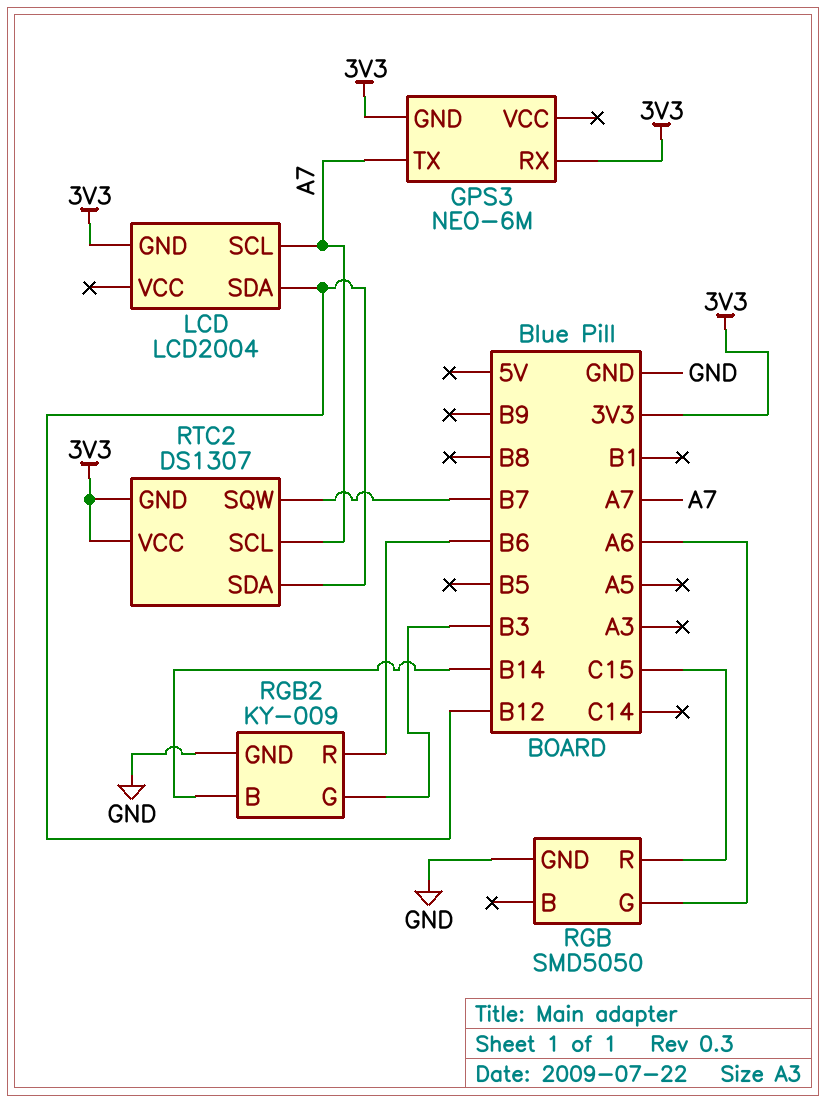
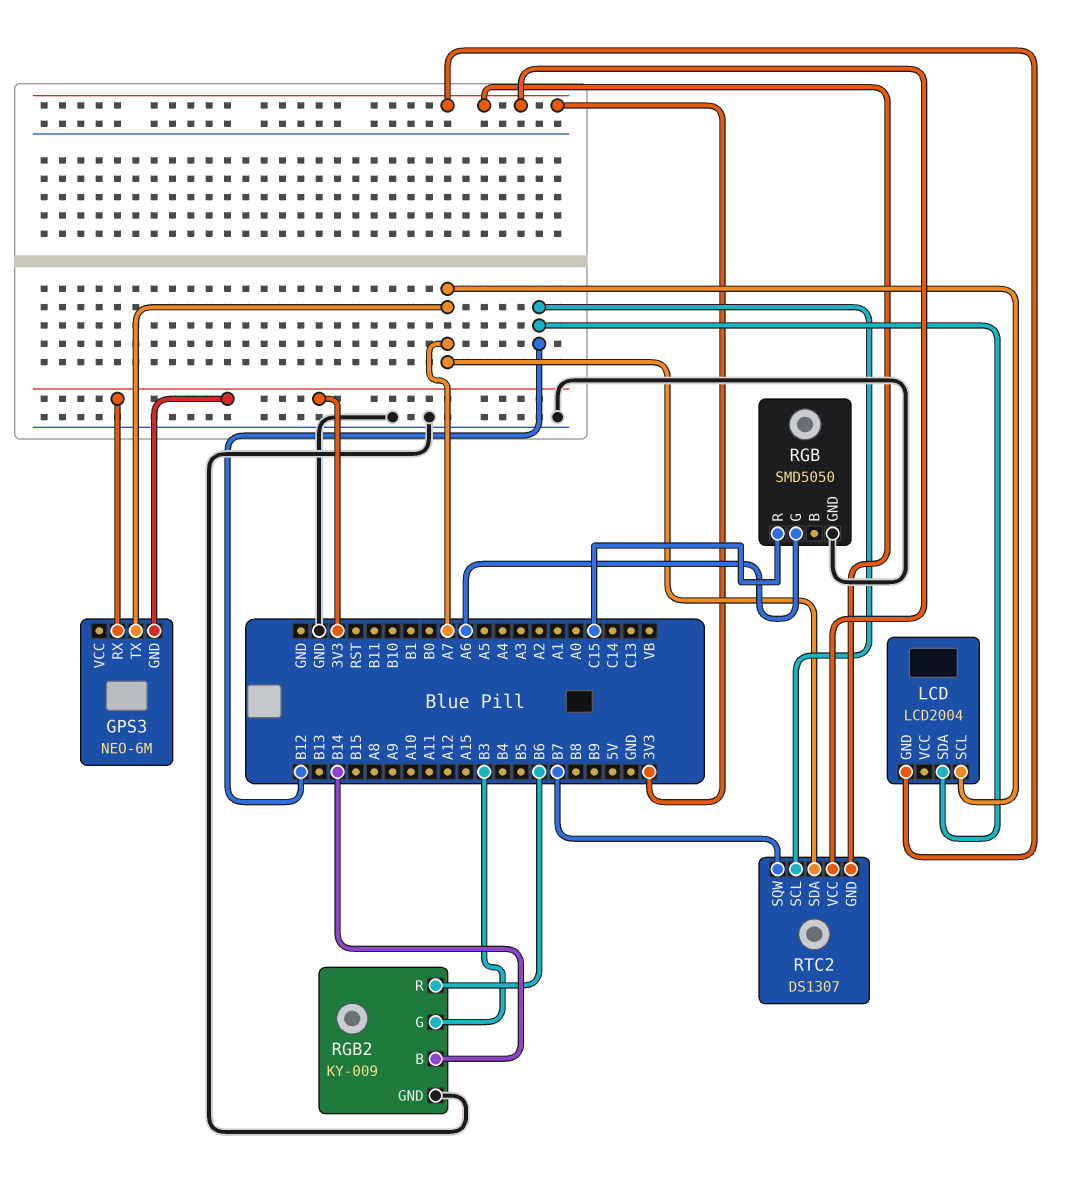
RTC2 pin SCL: A7 -> B12
RTC2 pin SDA: B12 -> A7

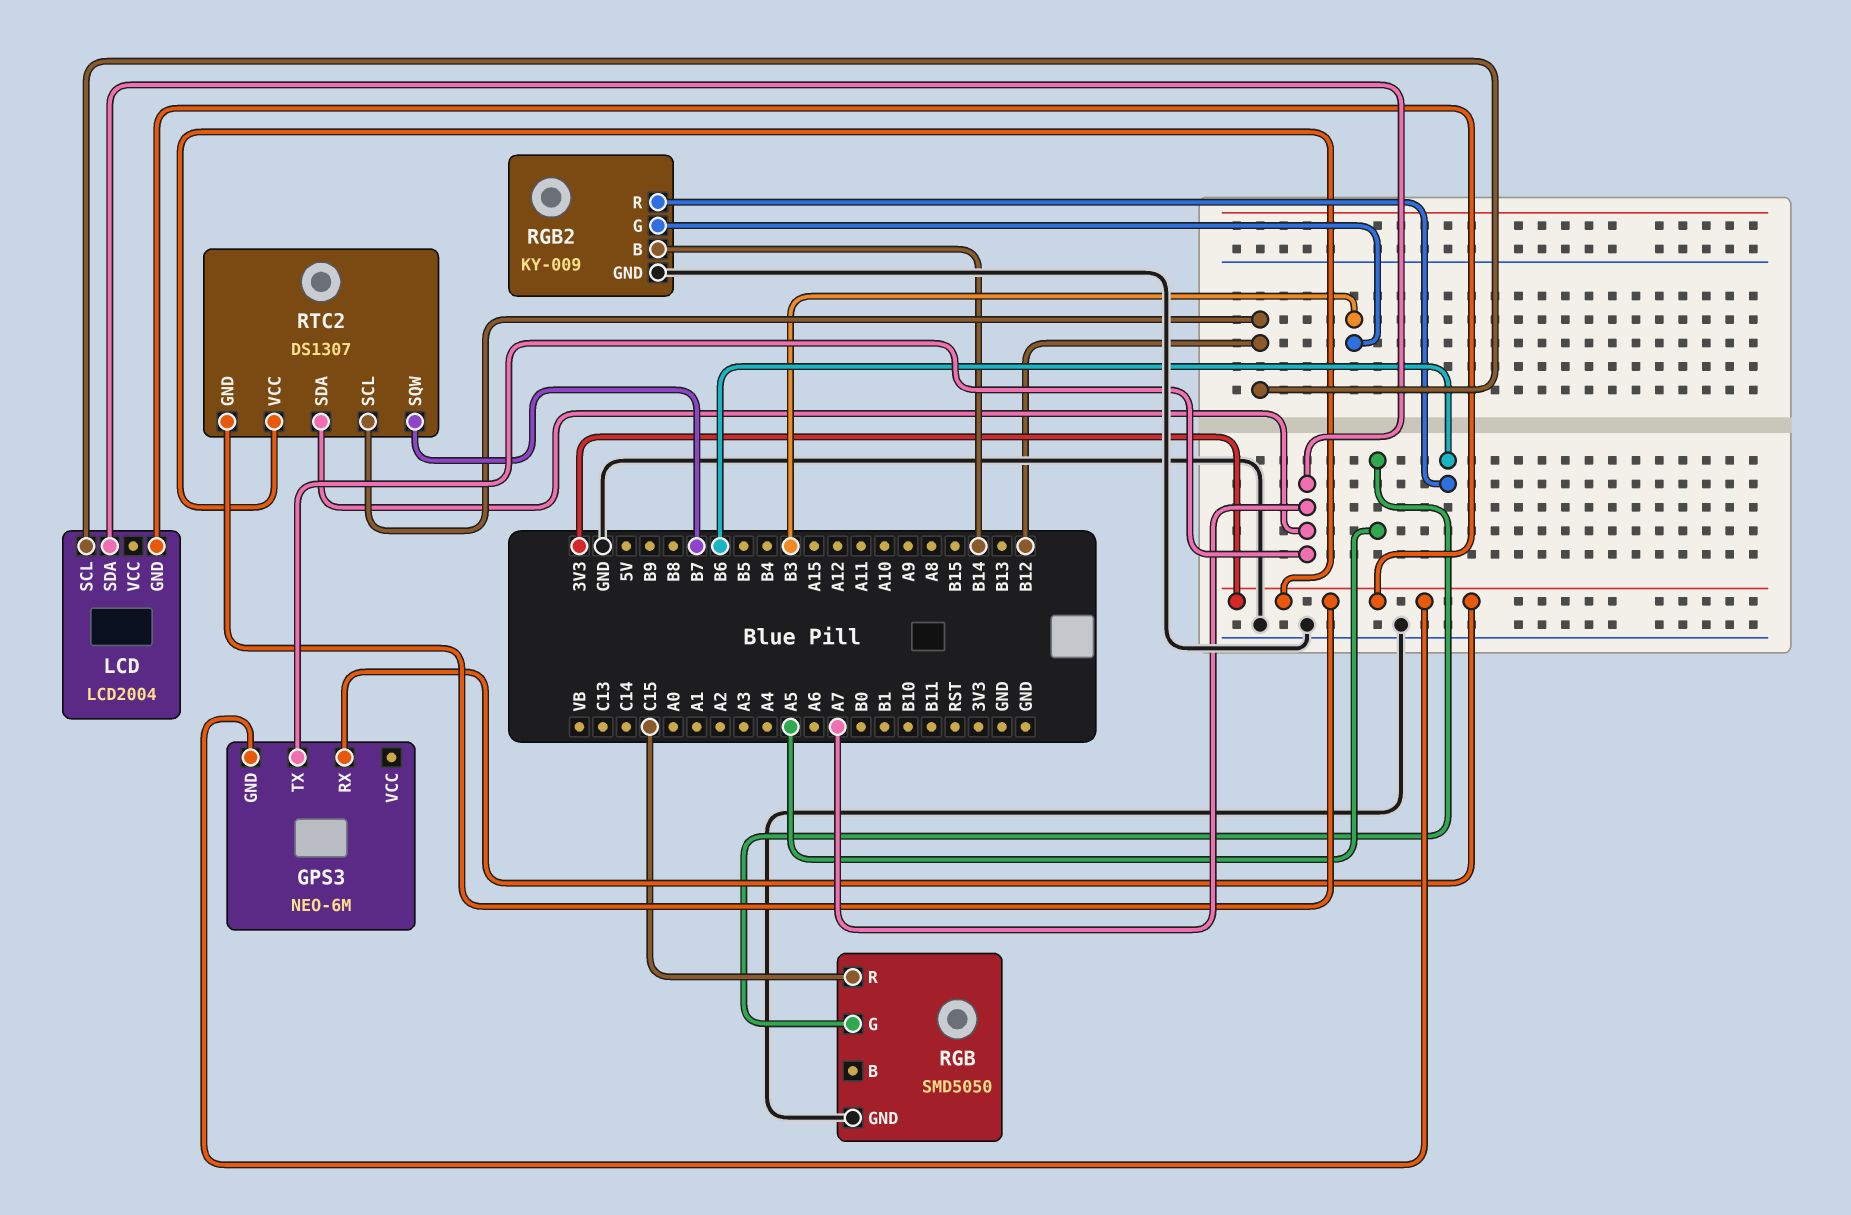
LCD pin SCL: A7 -> B12
LCD pin SDA: B12 -> A7
RGB pin G: A6 -> A5

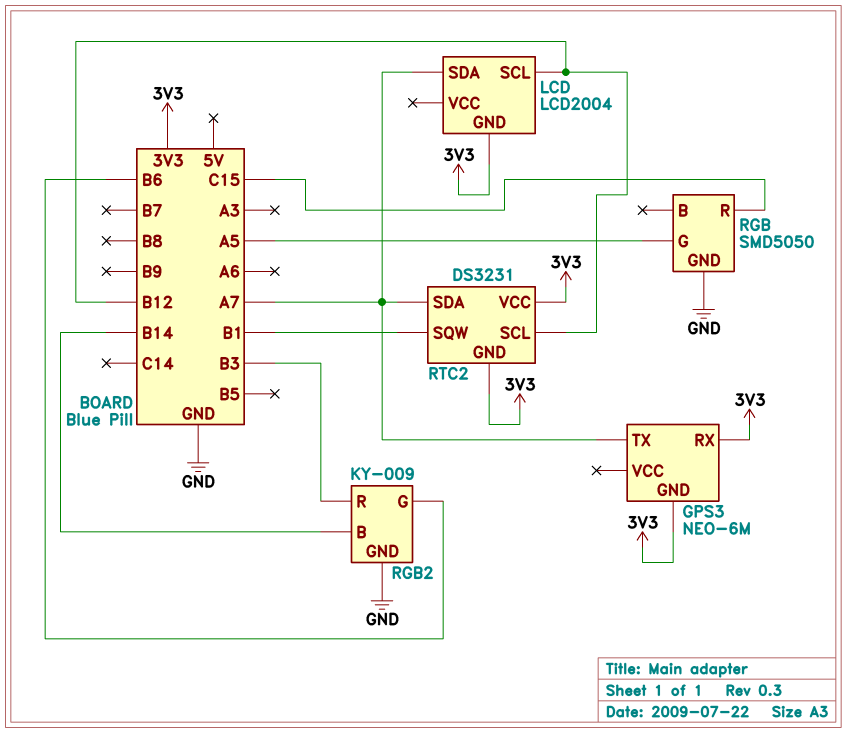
RGB2 pin G: B3 -> B6
RGB2 pin R: B6 -> B3
RTC2: DS1307 -> DS3231
RTC2 pin SQW: B7 -> B1

